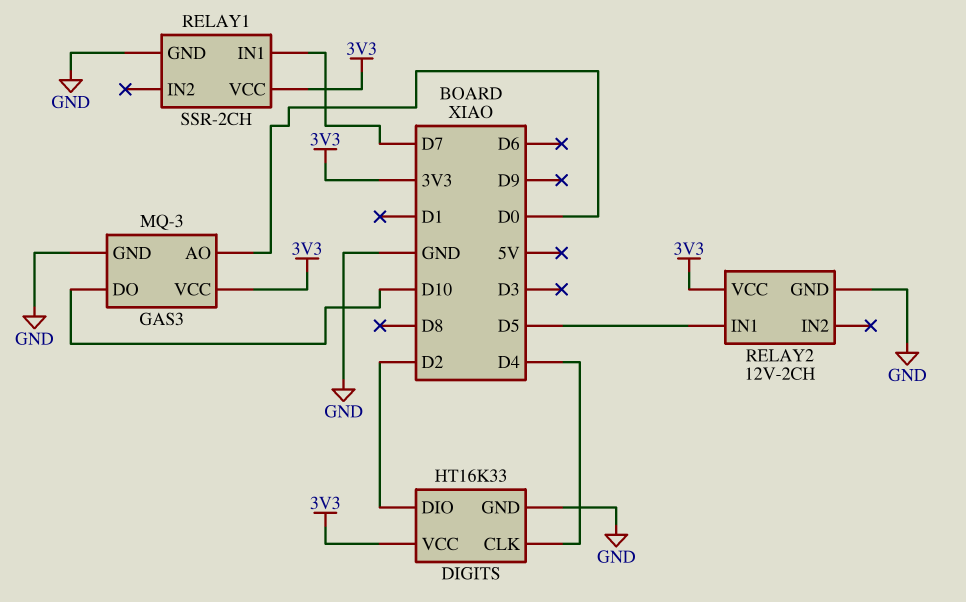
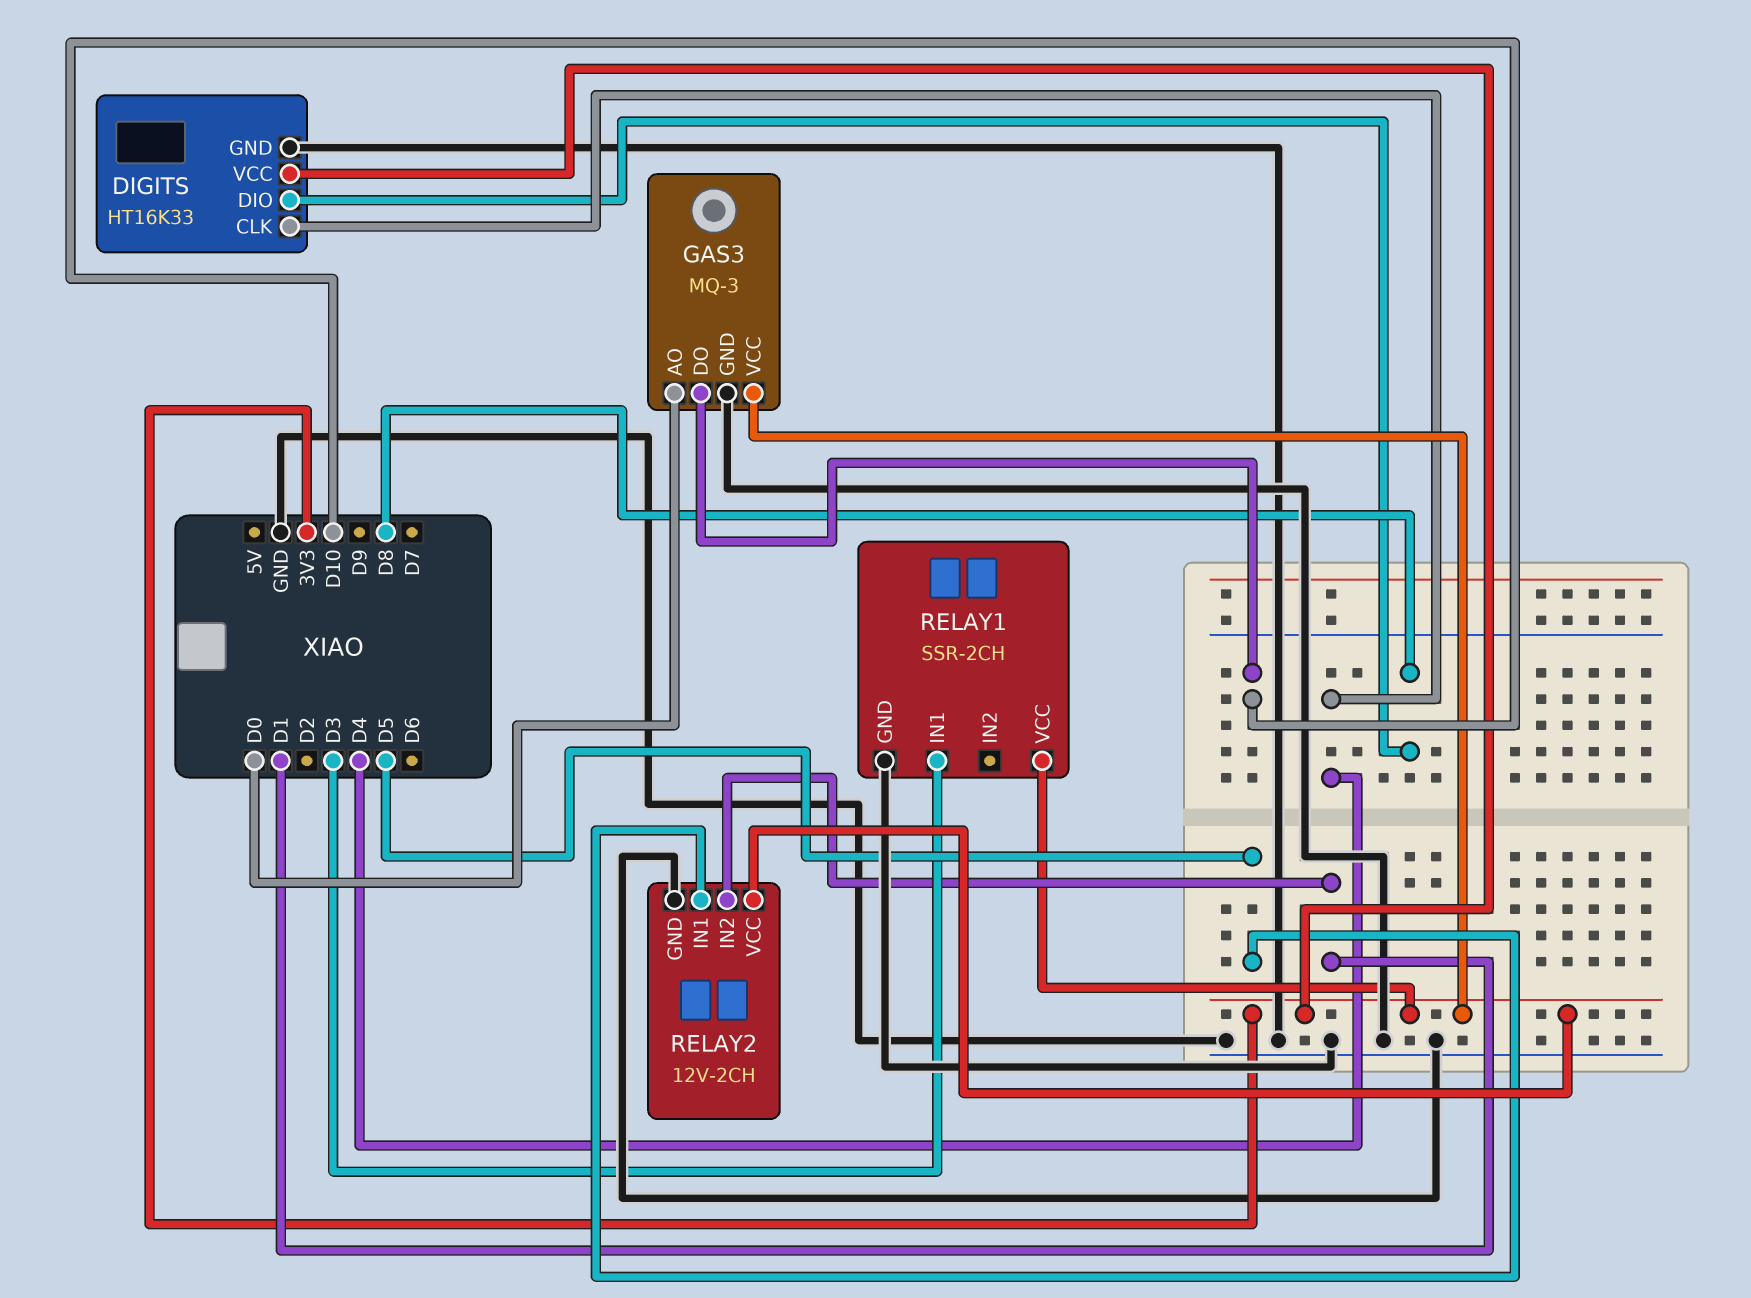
DIGITS pin DIO: D2 -> D8
RELAY1 pin IN1: D7 -> D3
RELAY2 pin IN2: none -> D1

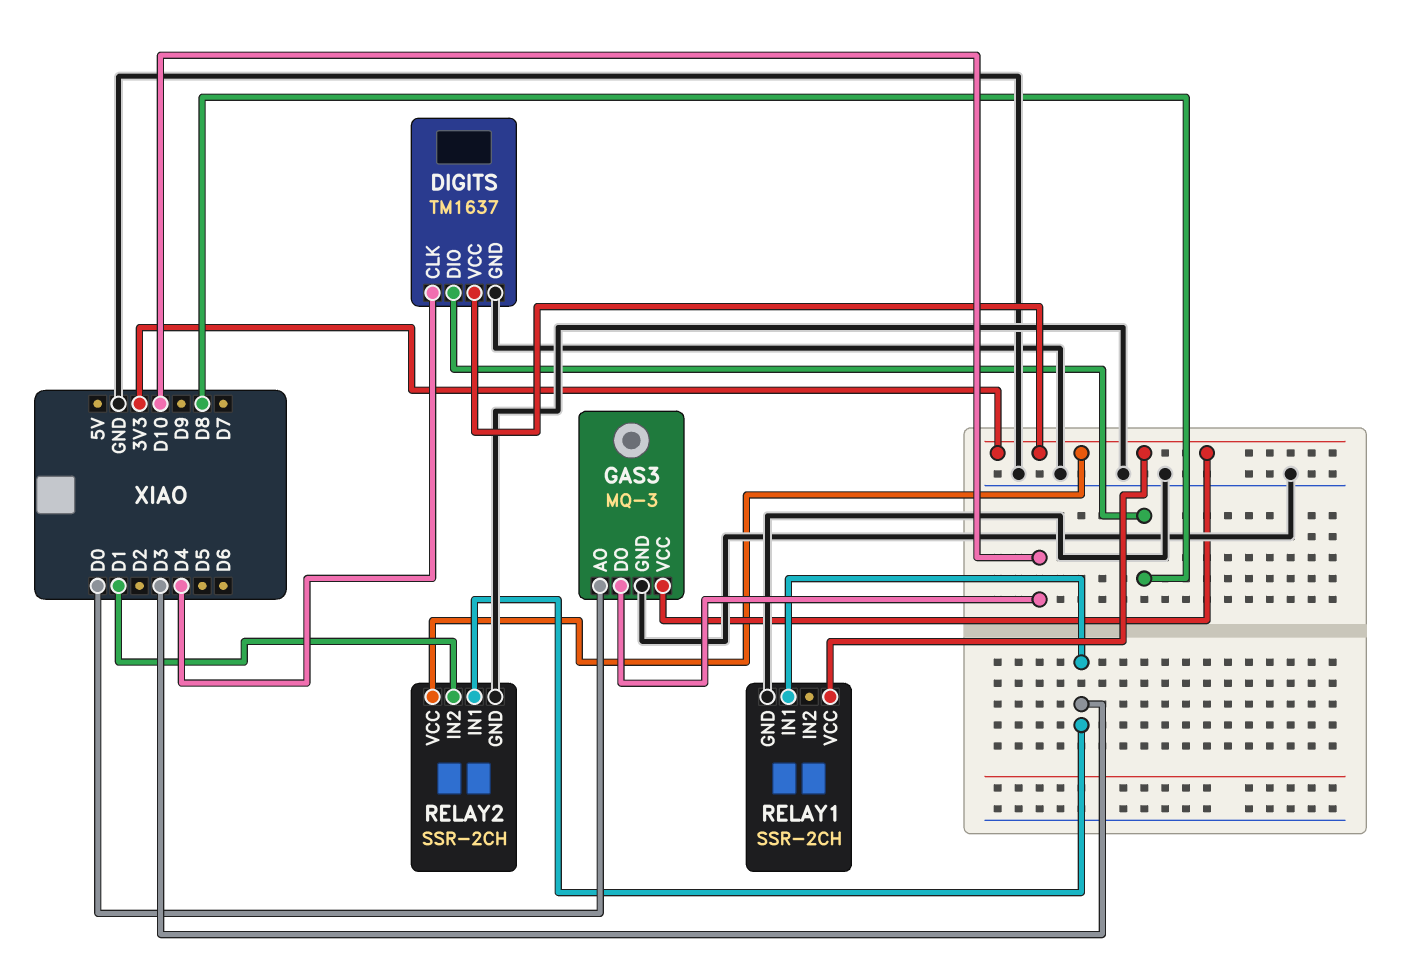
DIGITS: HT16K33 -> TM1637
RELAY2: 12V-2CH -> SSR-2CH
RELAY2 pin IN1: D5 -> D3

